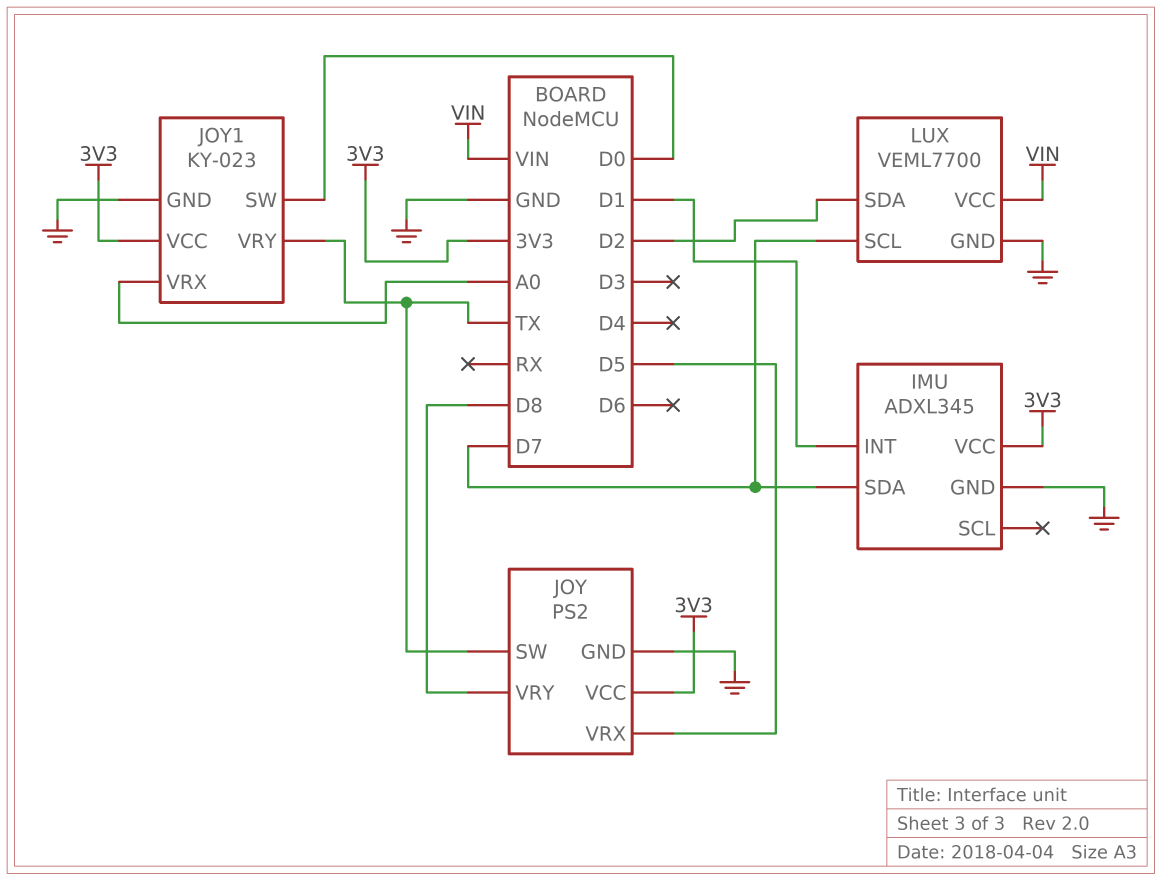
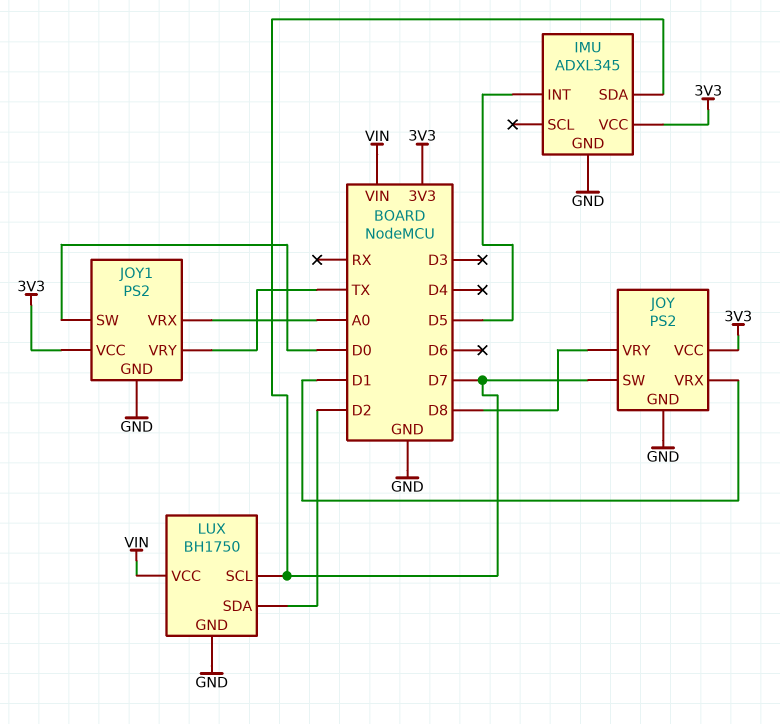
IMU pin INT: D1 -> D5
JOY pin SW: TX -> D7
JOY pin VRX: D5 -> D1
JOY1: KY-023 -> PS2
LUX: VEML7700 -> BH1750

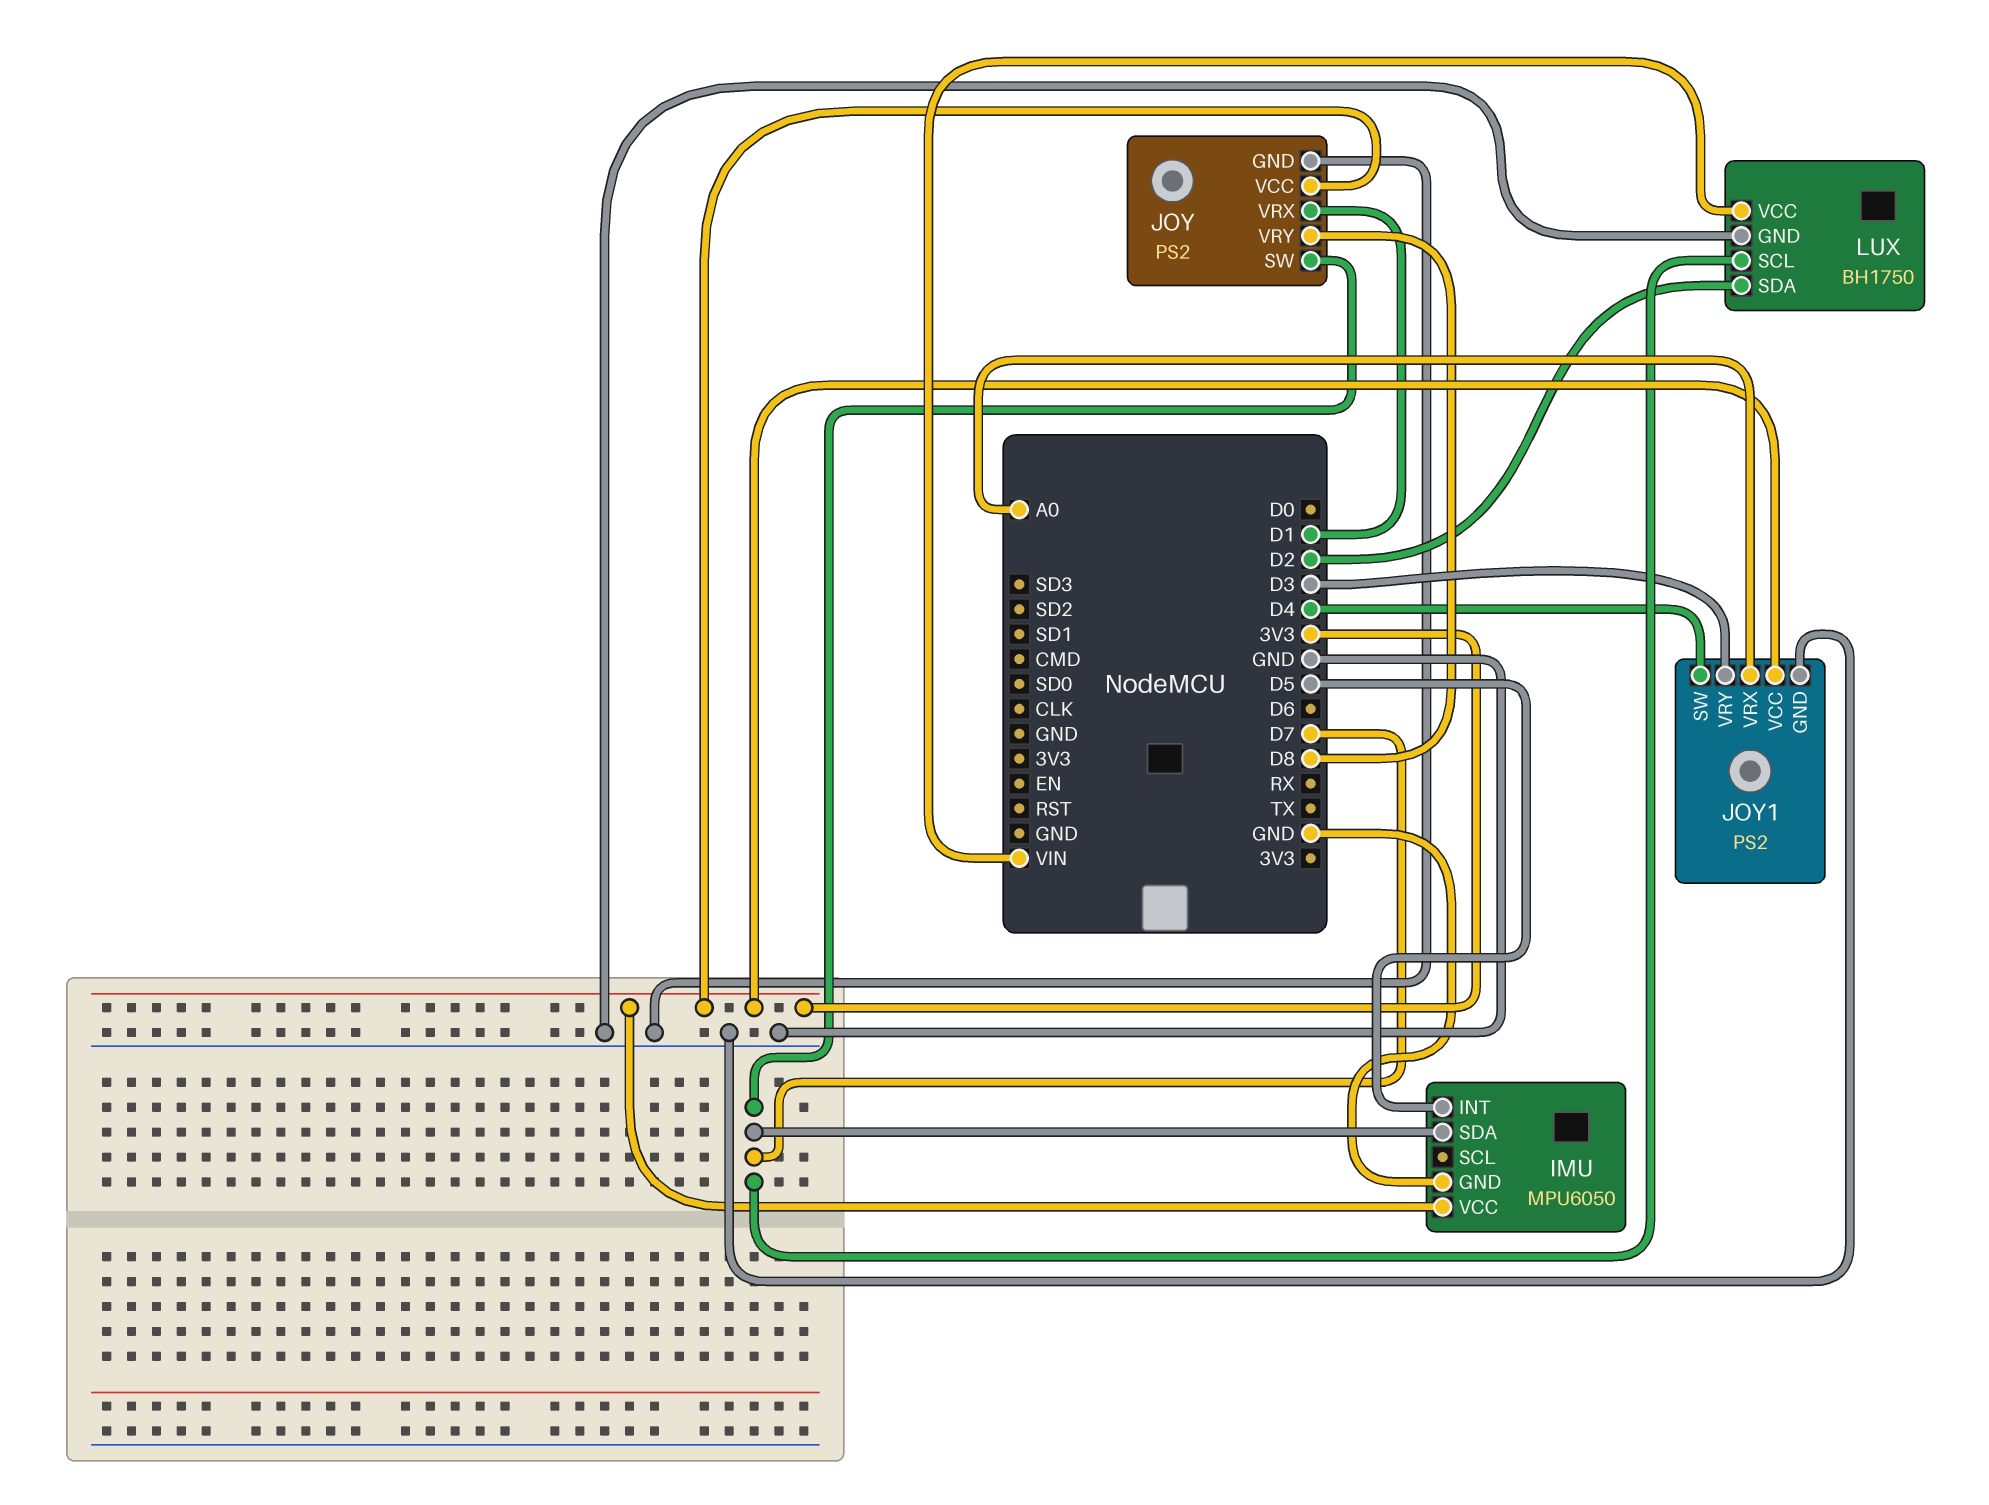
IMU: ADXL345 -> MPU6050
JOY1 pin SW: D0 -> D4
JOY1 pin VRY: TX -> D3

